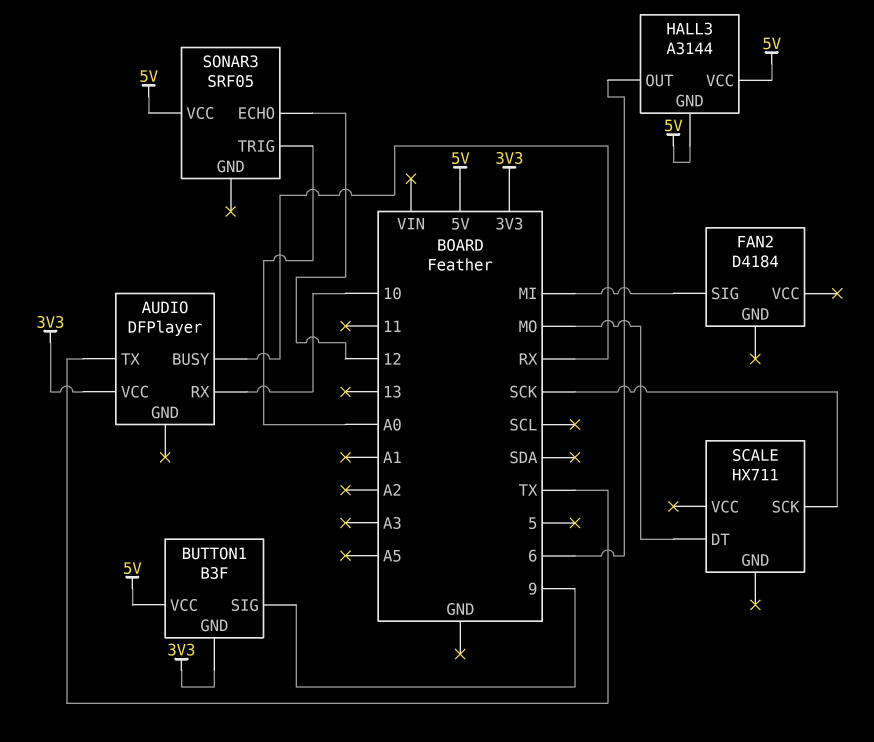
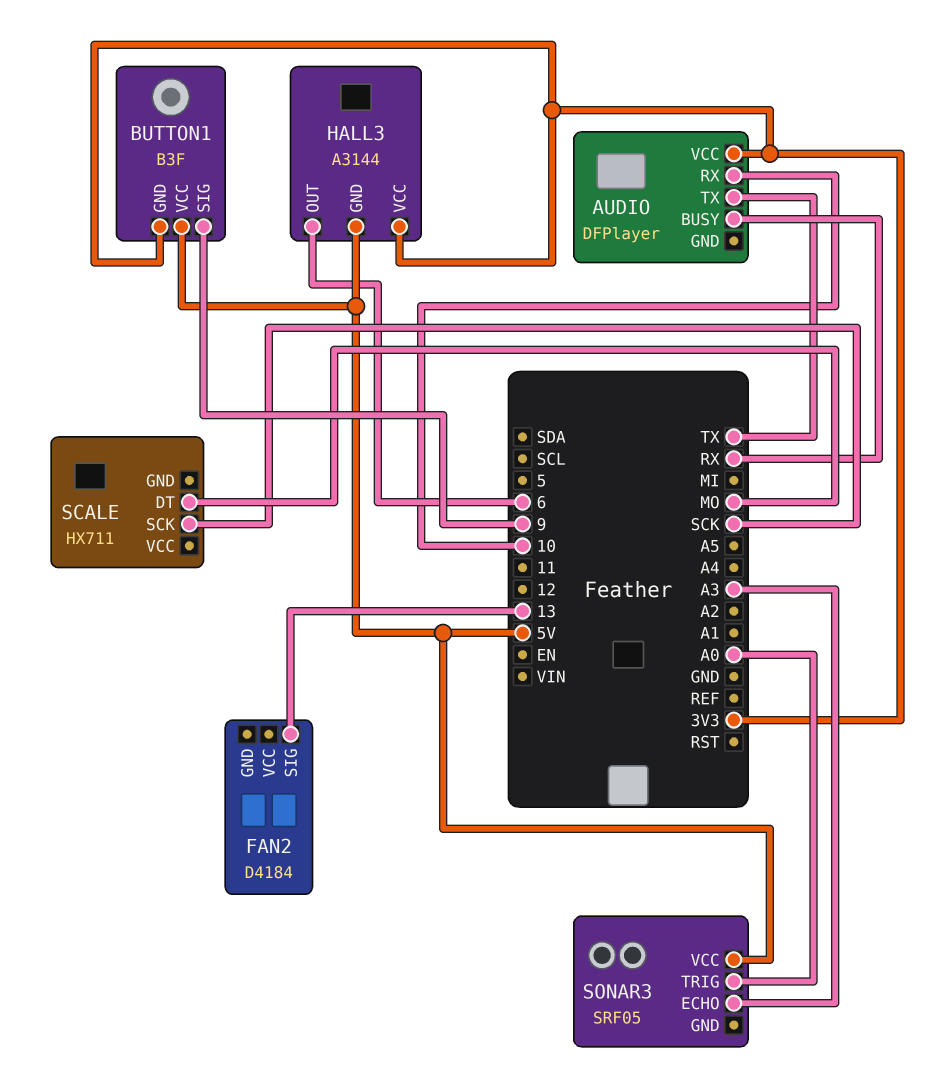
FAN2 pin SIG: MI -> 13
HALL3 pin VCC: 5V -> 3V3
SONAR3 pin ECHO: 12 -> A3

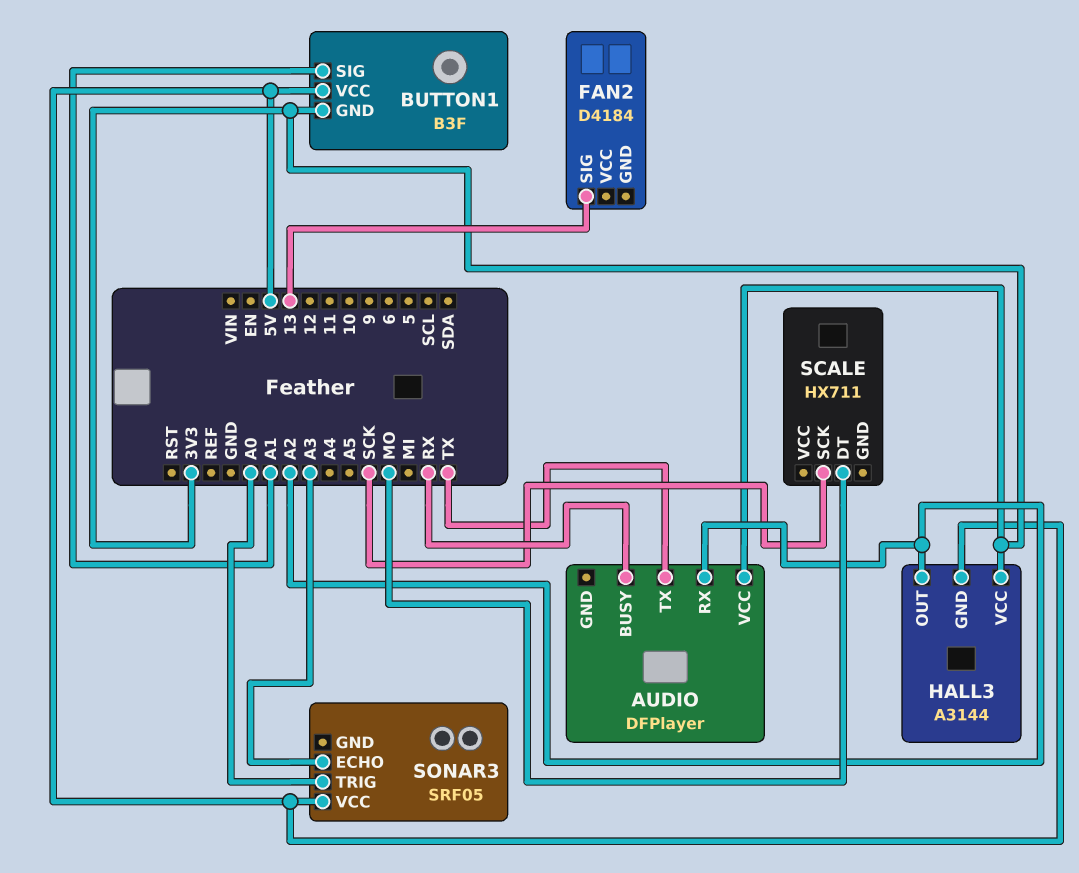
AUDIO pin RX: 10 -> A2
BUTTON1 pin SIG: 9 -> A1
HALL3 pin OUT: 6 -> A2

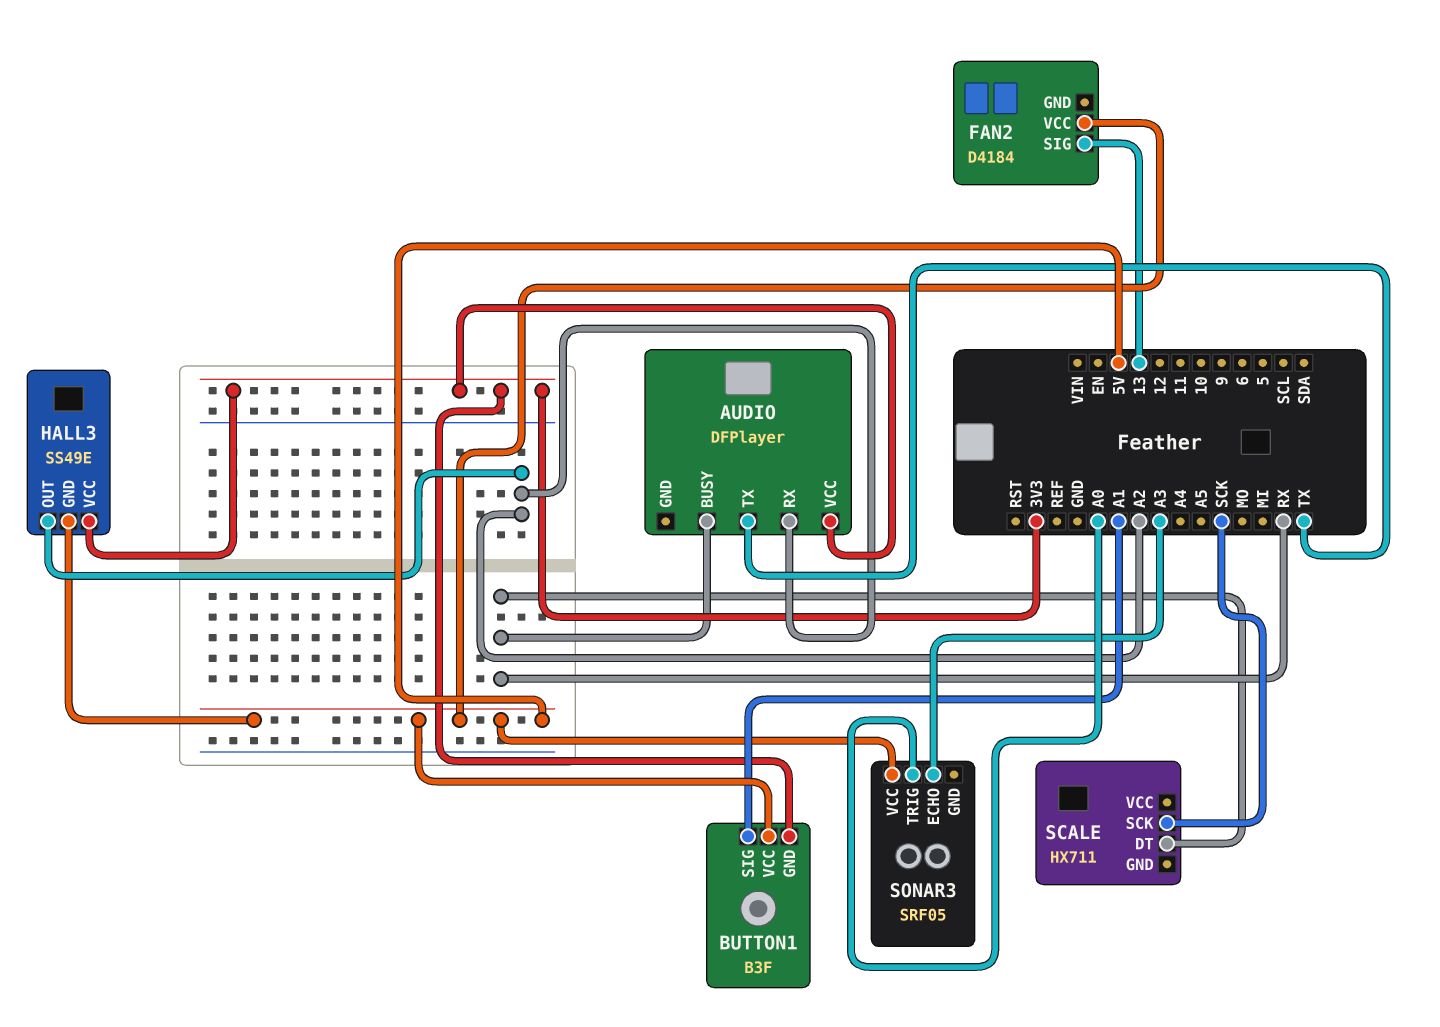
FAN2 pin VCC: none -> 5V
HALL3: A3144 -> SS49E
SCALE pin DT: MO -> RX

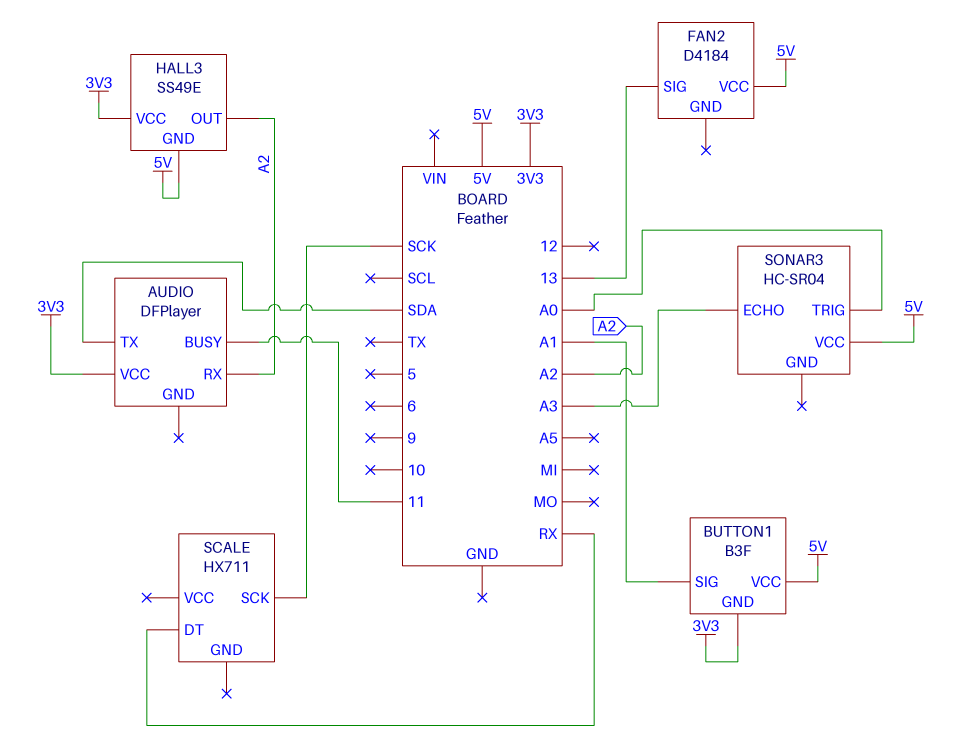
AUDIO pin BUSY: RX -> 11
AUDIO pin TX: TX -> SDA
SONAR3: SRF05 -> HC-SR04

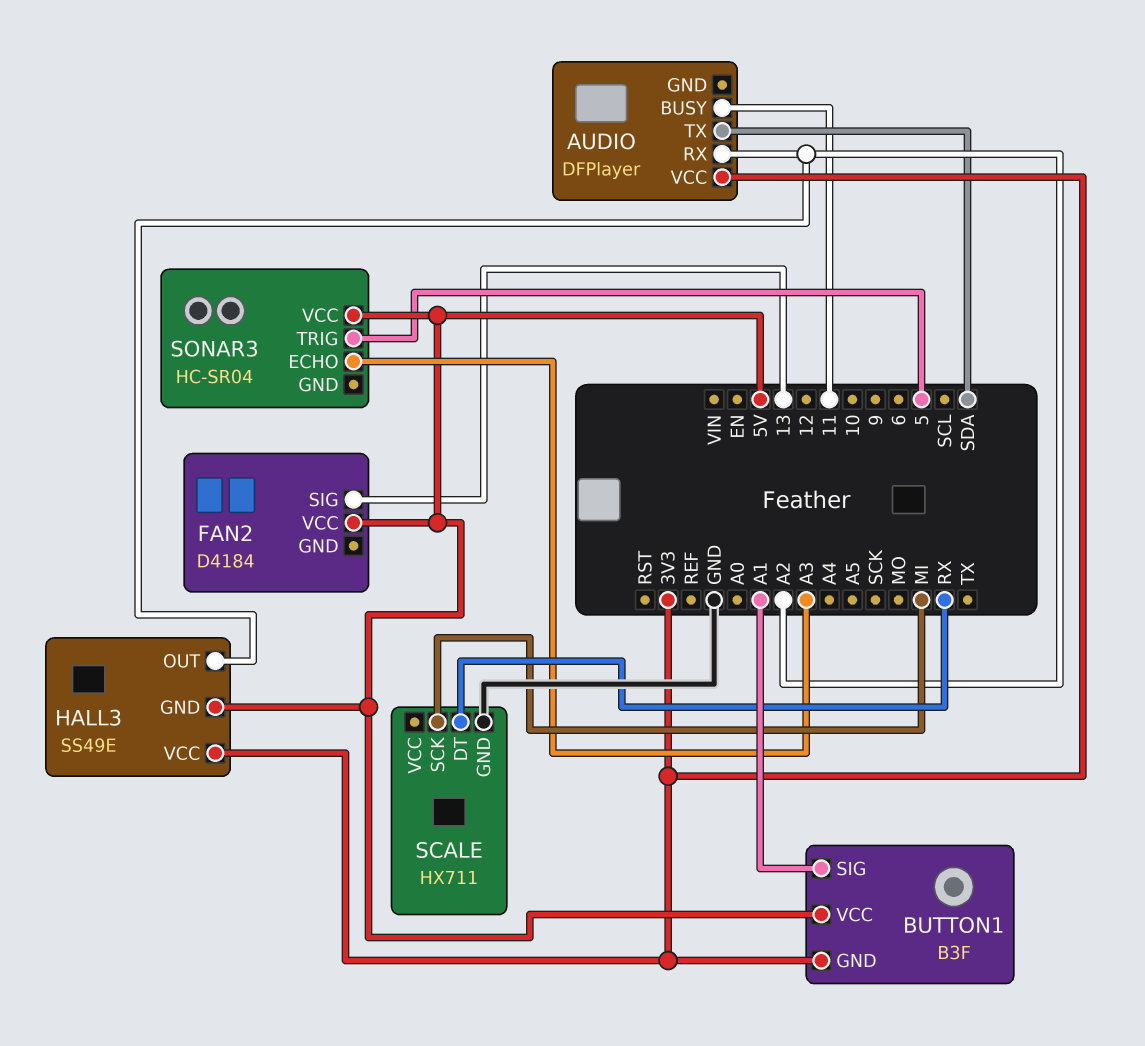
SCALE pin GND: none -> GND
SCALE pin SCK: SCK -> MI
SONAR3 pin TRIG: A0 -> 5

